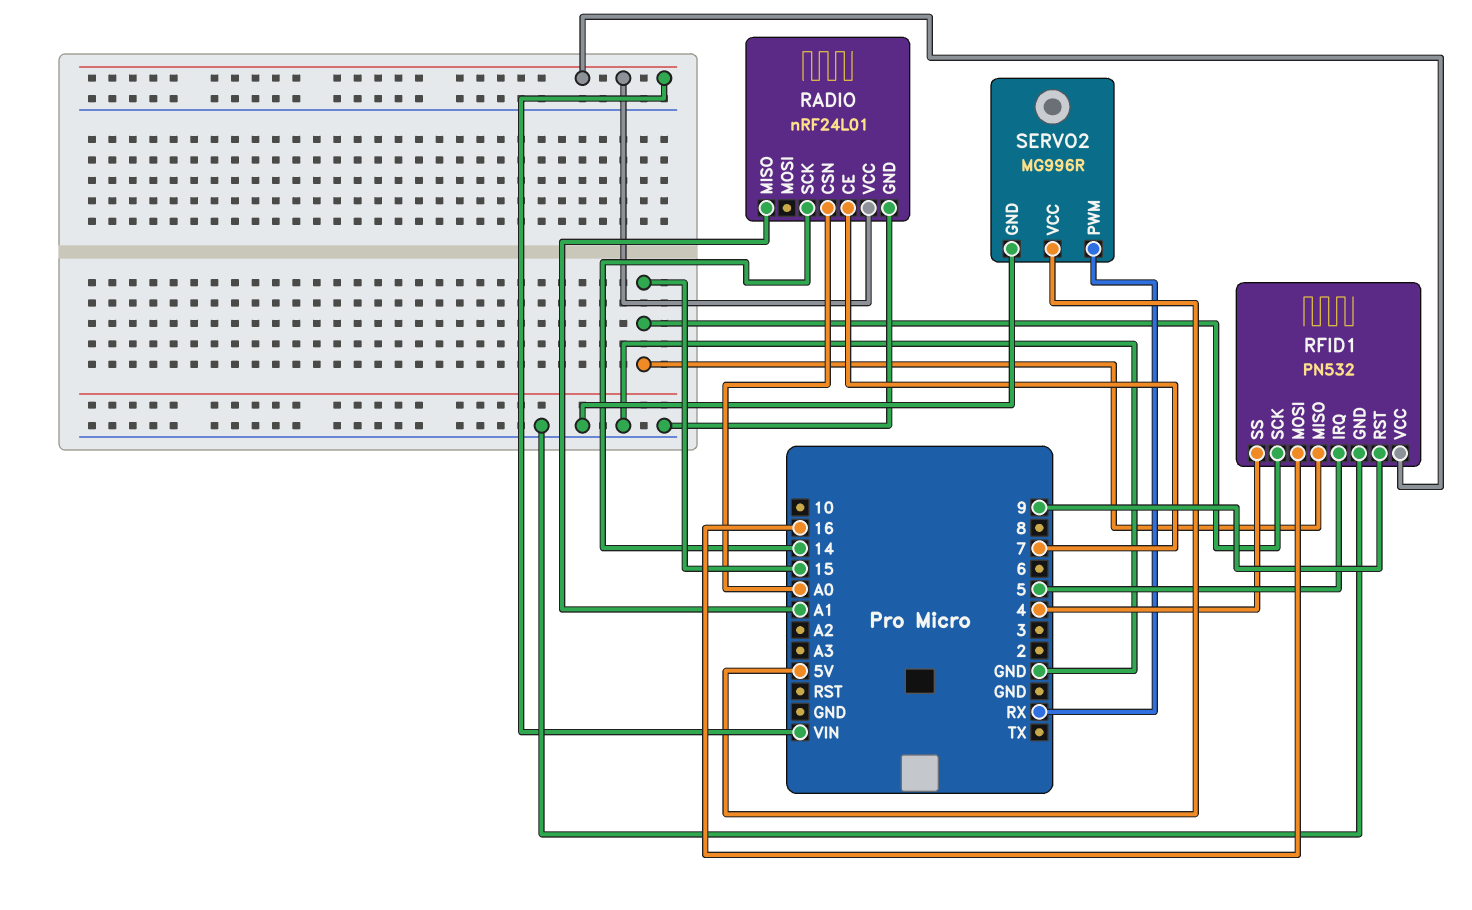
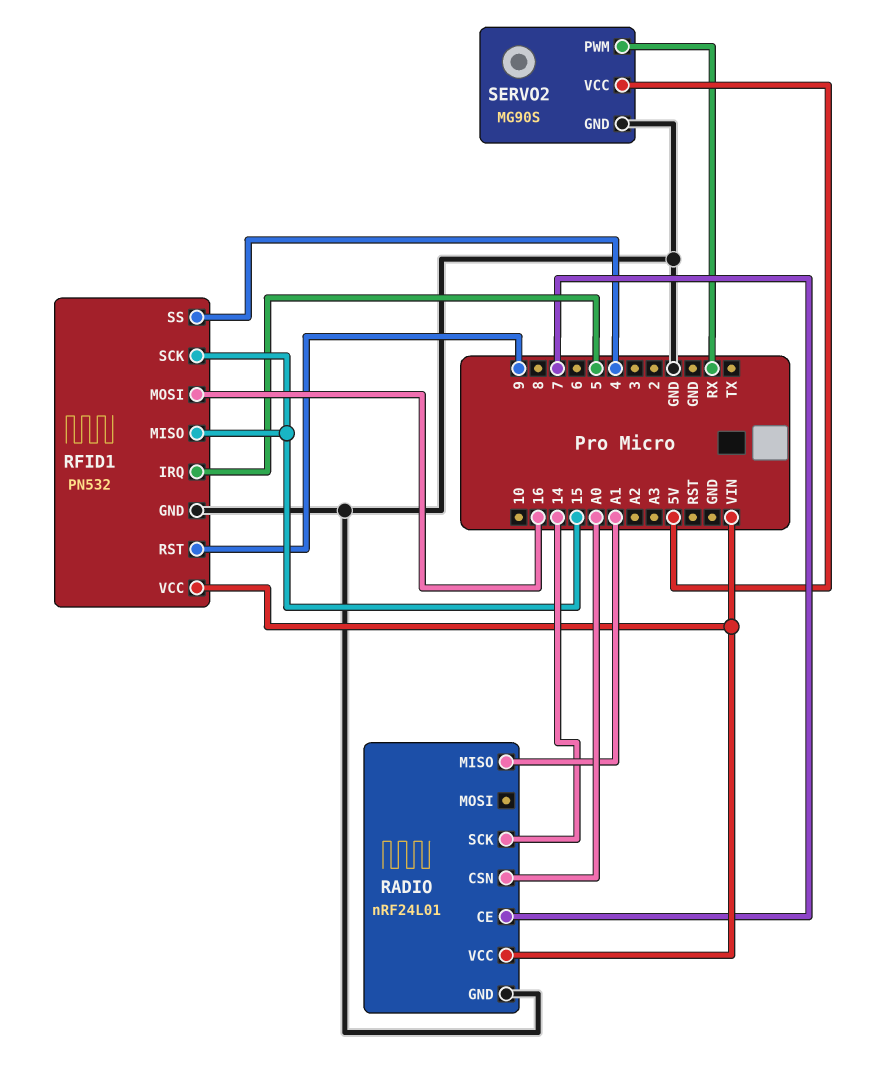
SERVO2: MG996R -> MG90S

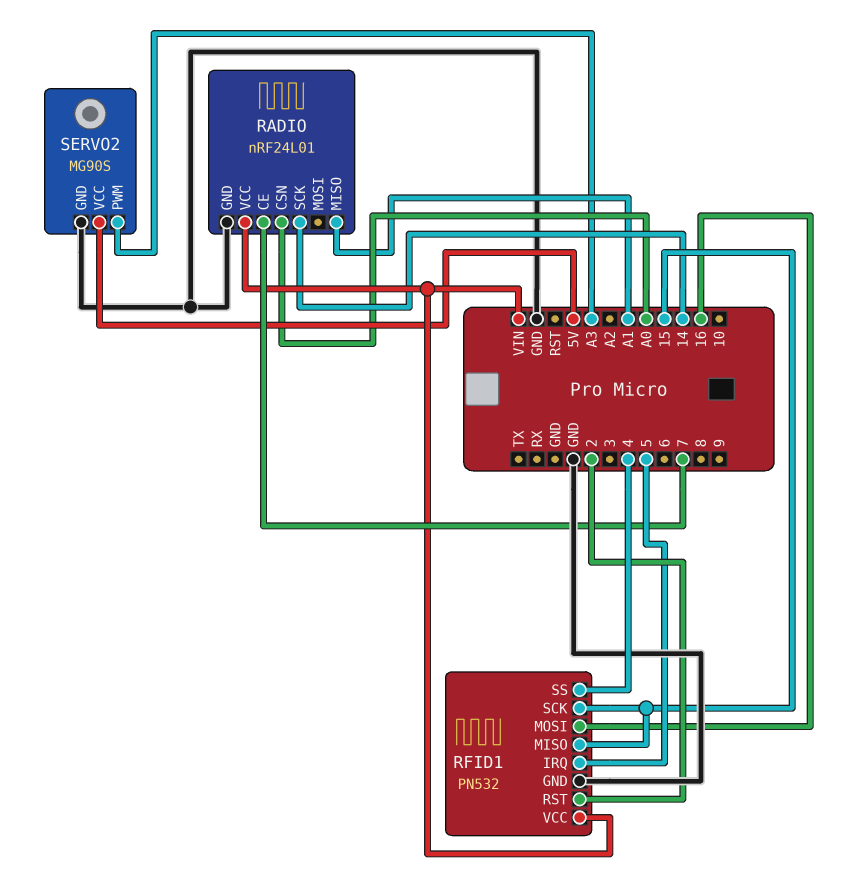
RFID1 pin RST: 9 -> 2
SERVO2 pin PWM: RX -> A3

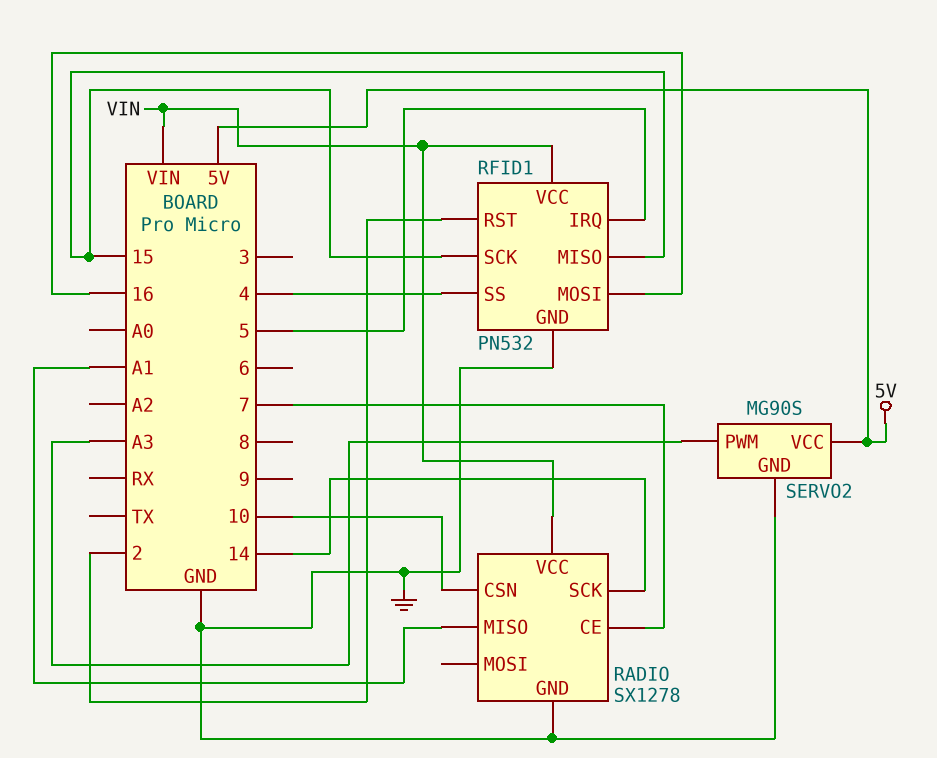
RADIO: nRF24L01 -> SX1278
RADIO pin CSN: A0 -> 10

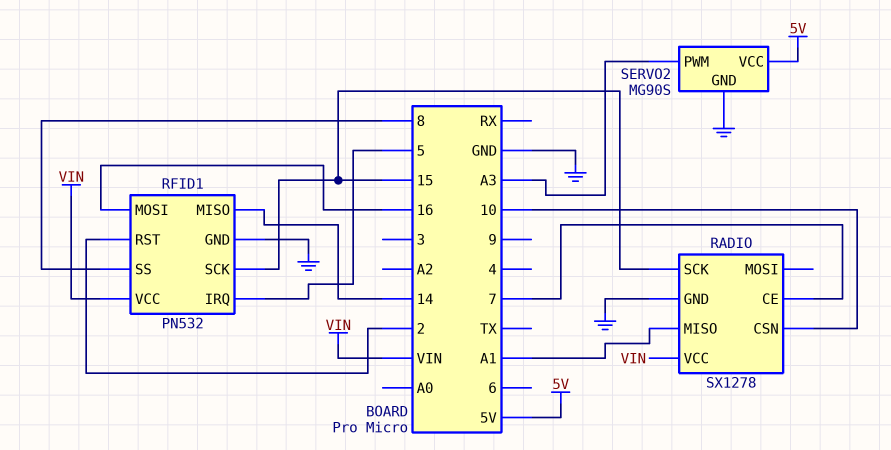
RADIO pin SCK: 14 -> 15
RFID1 pin MISO: 15 -> 14
RFID1 pin SS: 4 -> 8

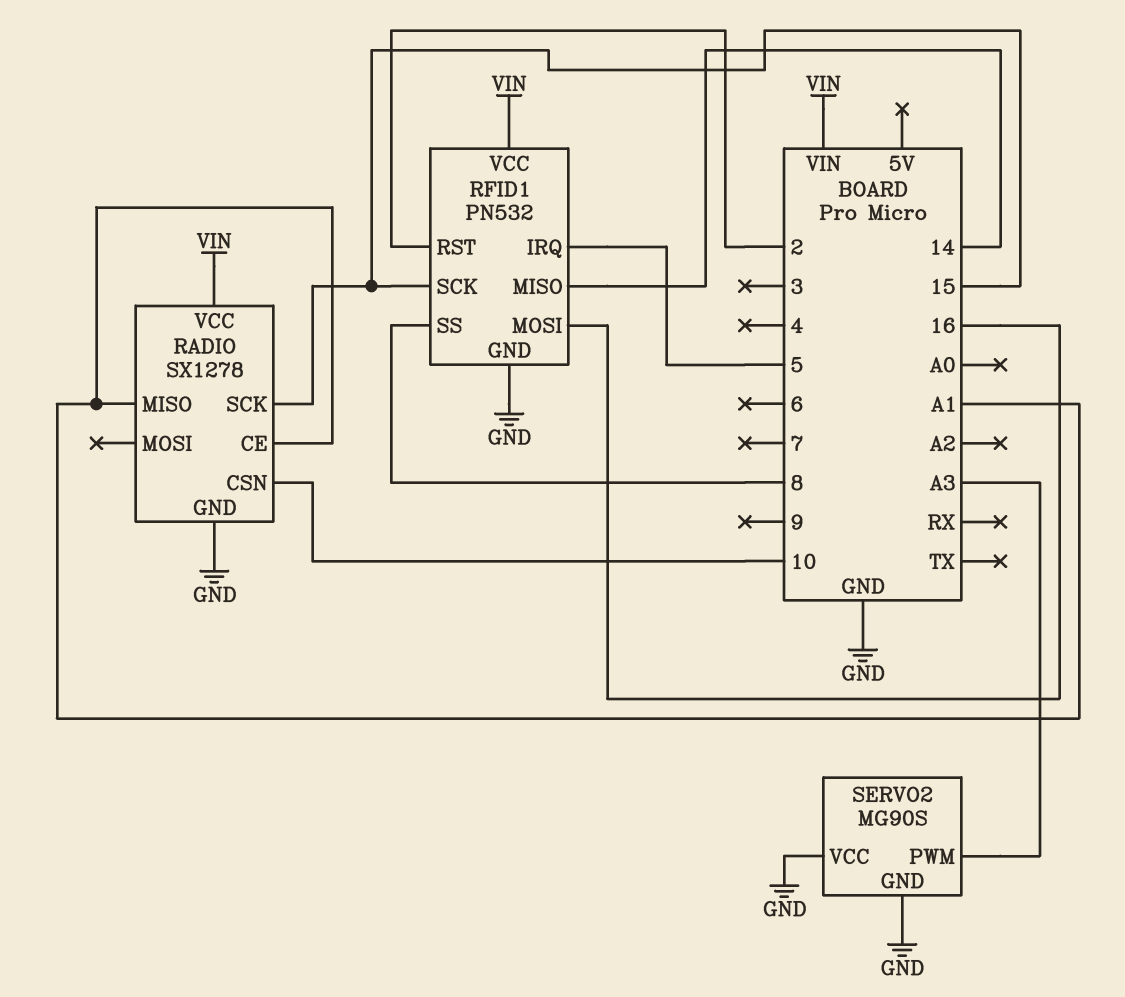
RADIO pin CE: 7 -> A1
SERVO2 pin VCC: 5V -> GND

